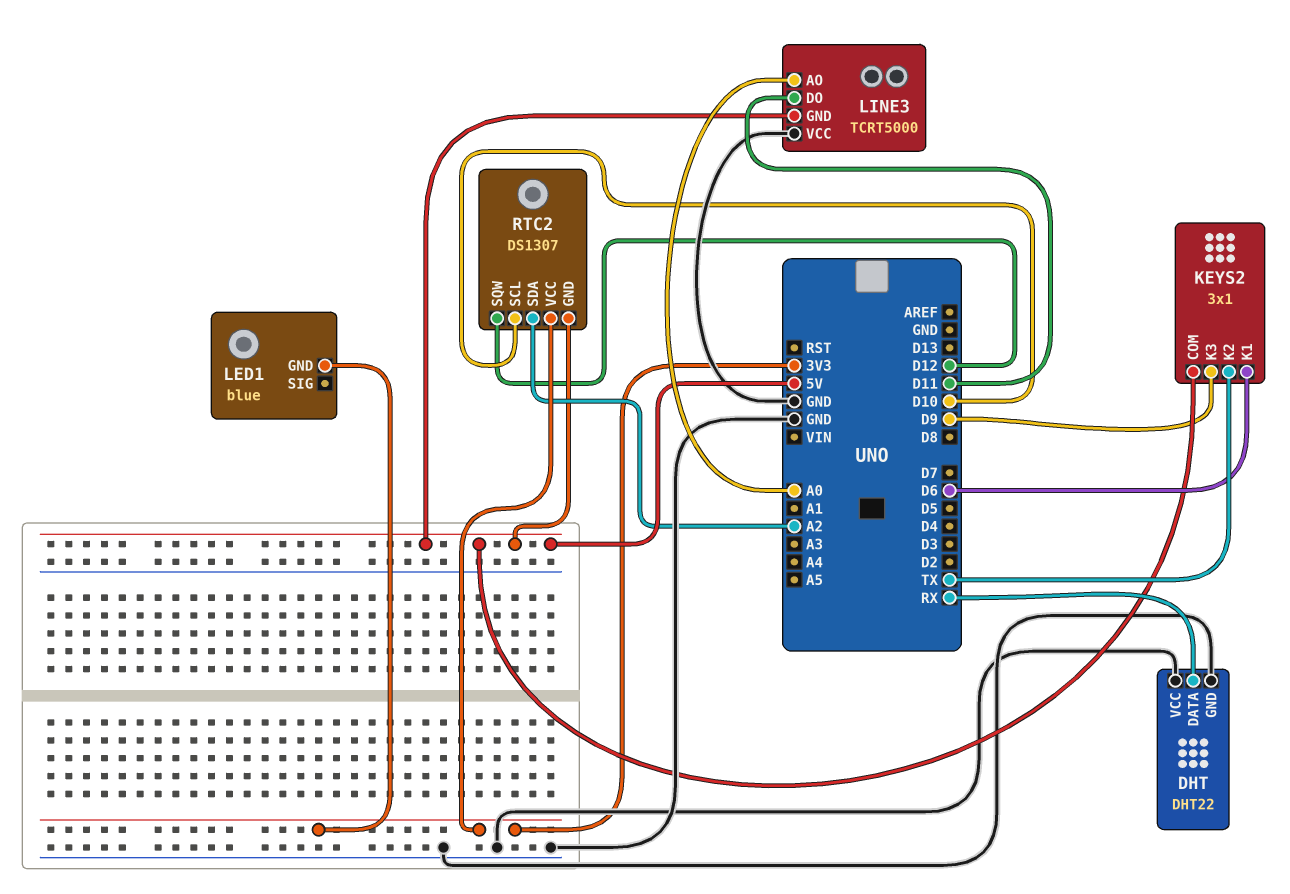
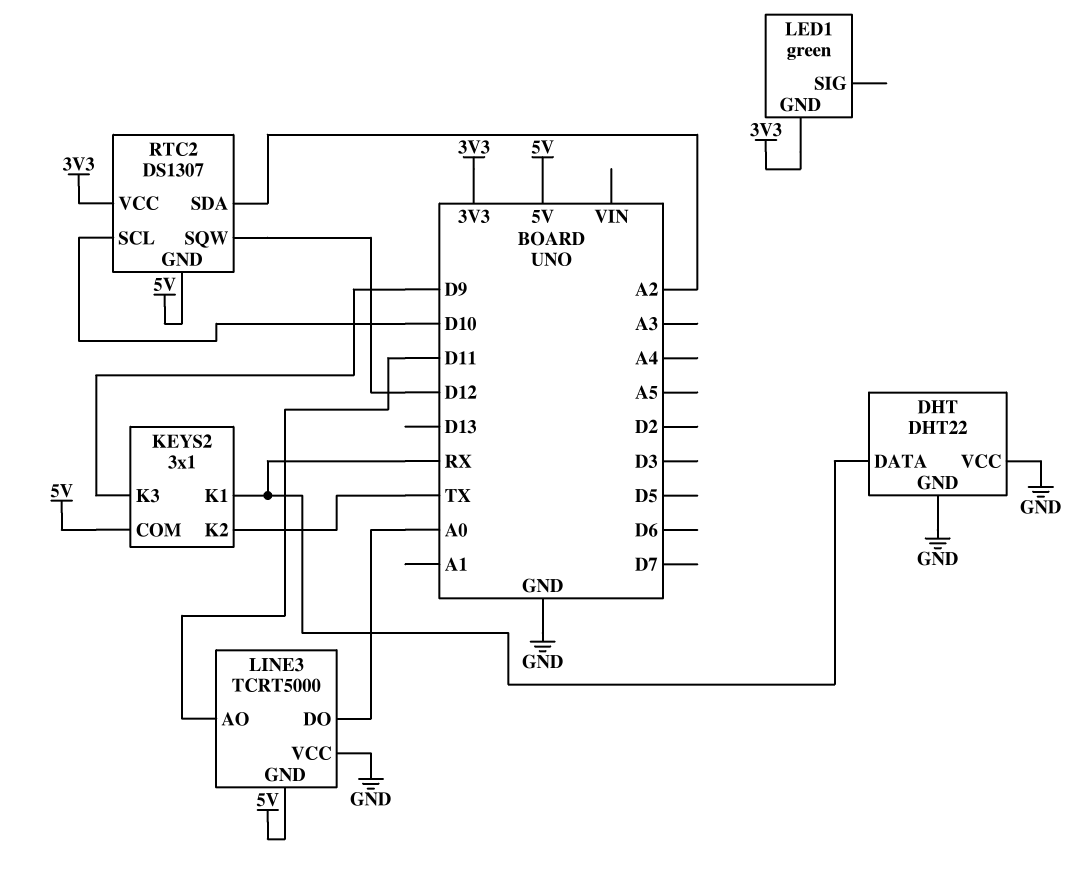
KEYS2 pin K1: D6 -> RX
LED1: blue -> green
LINE3 pin AO: A0 -> D11
LINE3 pin DO: D11 -> A0

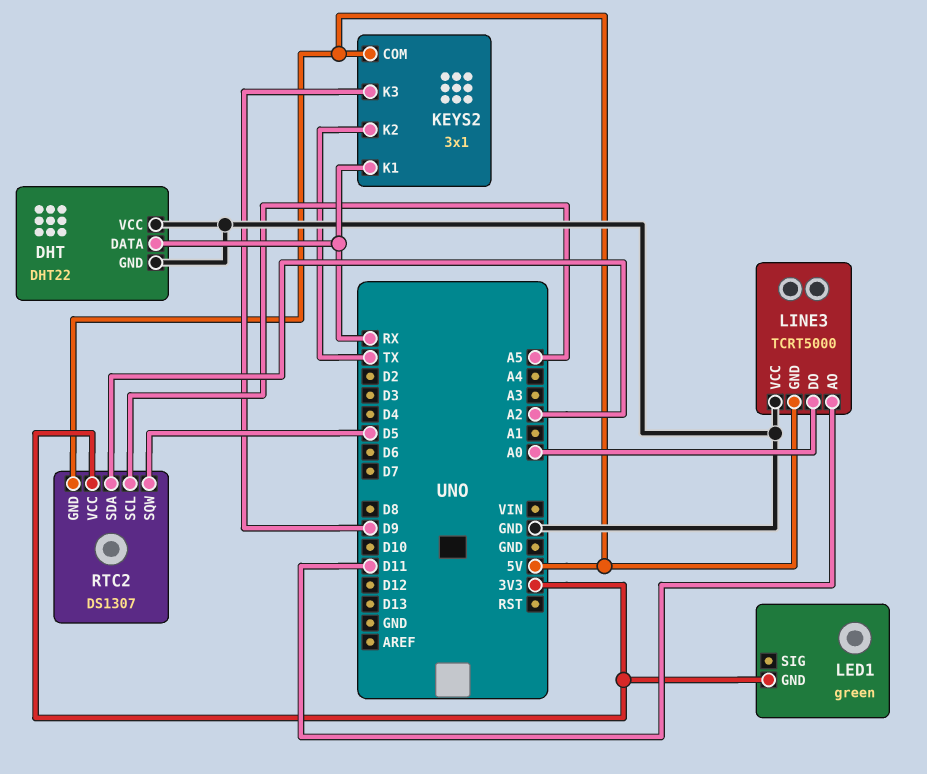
RTC2 pin SCL: D10 -> A5
RTC2 pin SQW: D12 -> D5

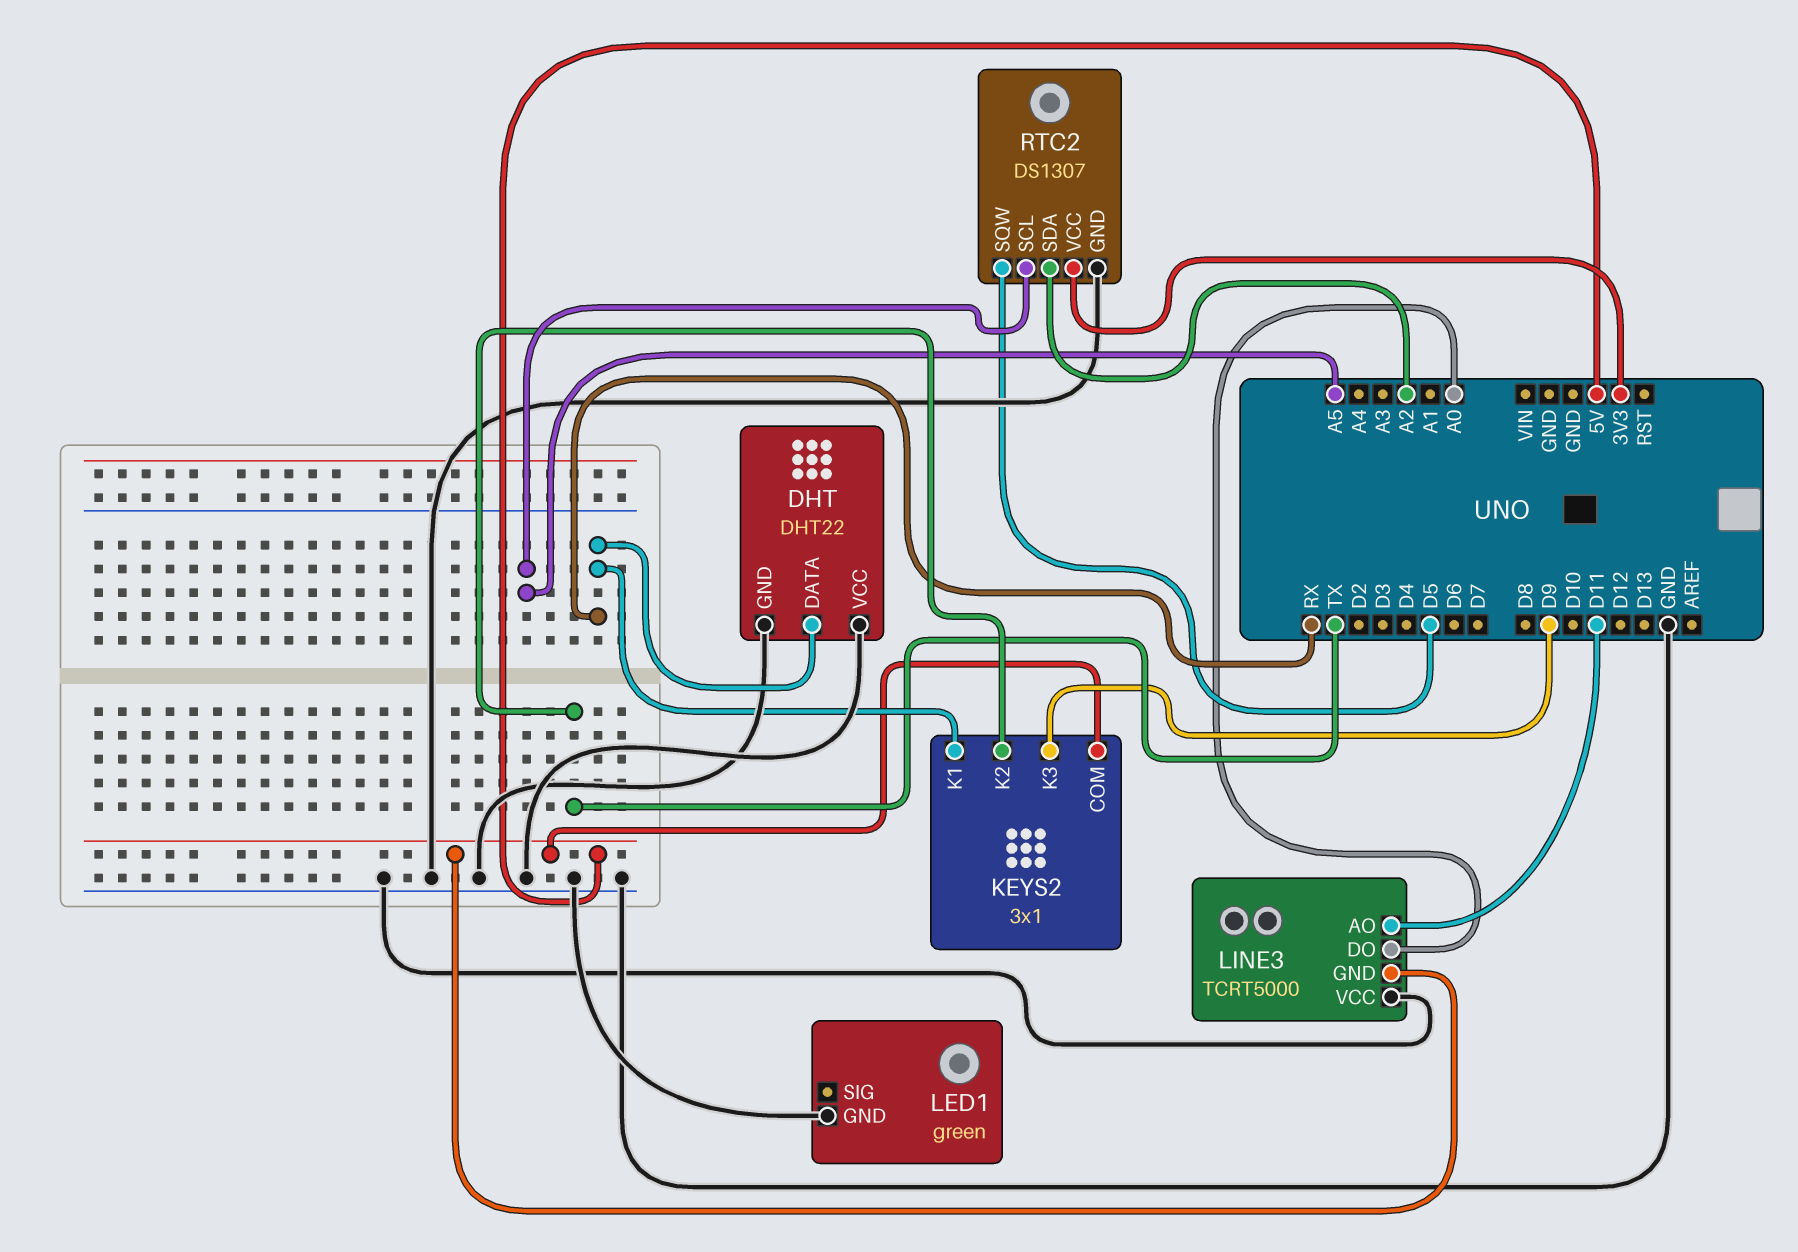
LED1 pin GND: 3V3 -> GND
RTC2 pin GND: 5V -> GND

